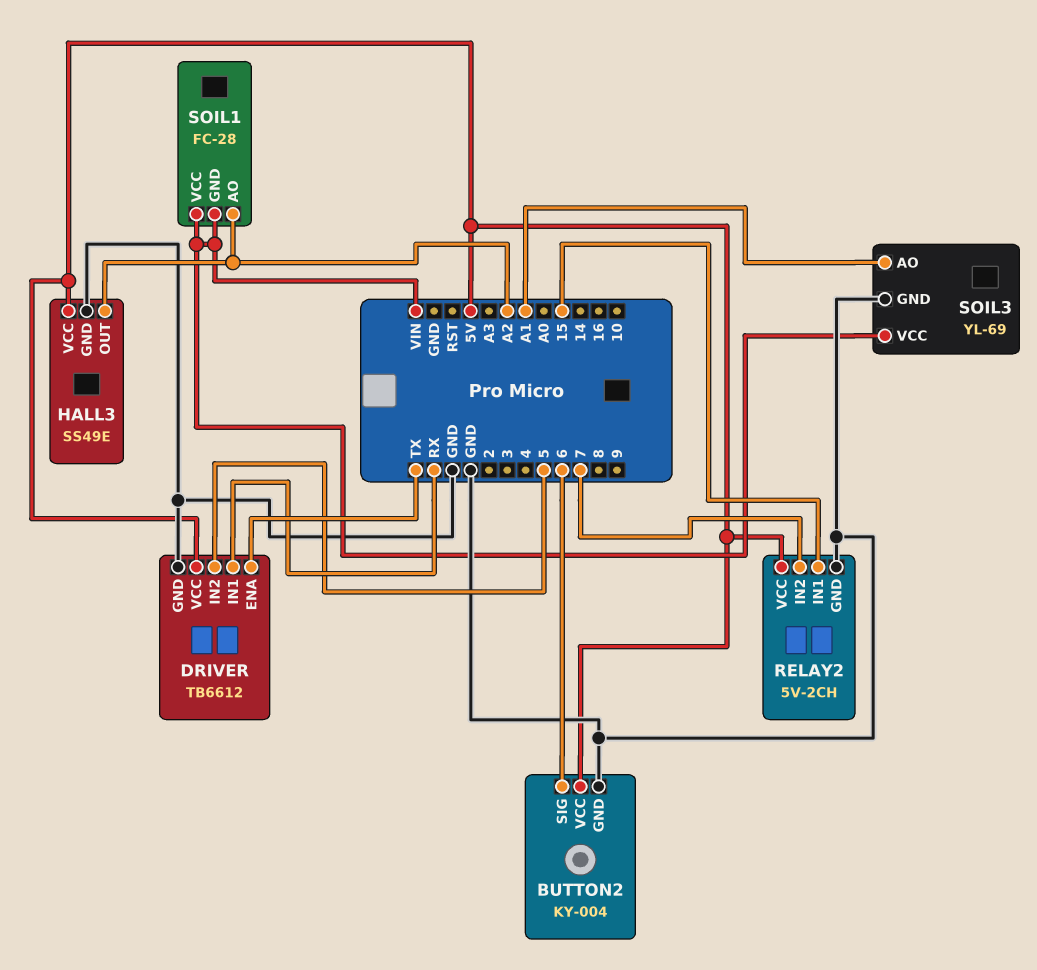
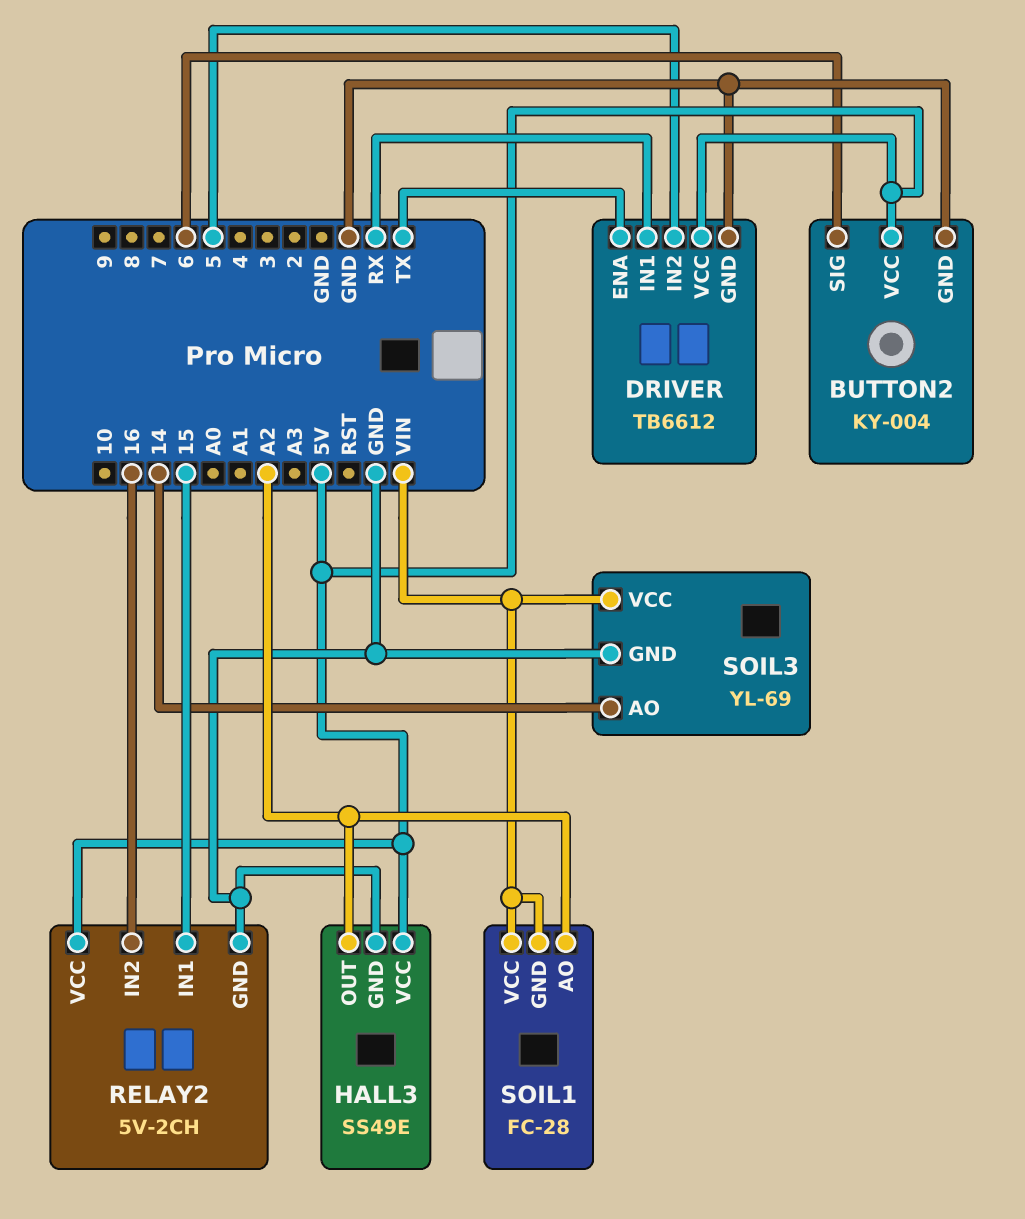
RELAY2 pin IN2: 7 -> 16
SOIL3 pin AO: A1 -> 14

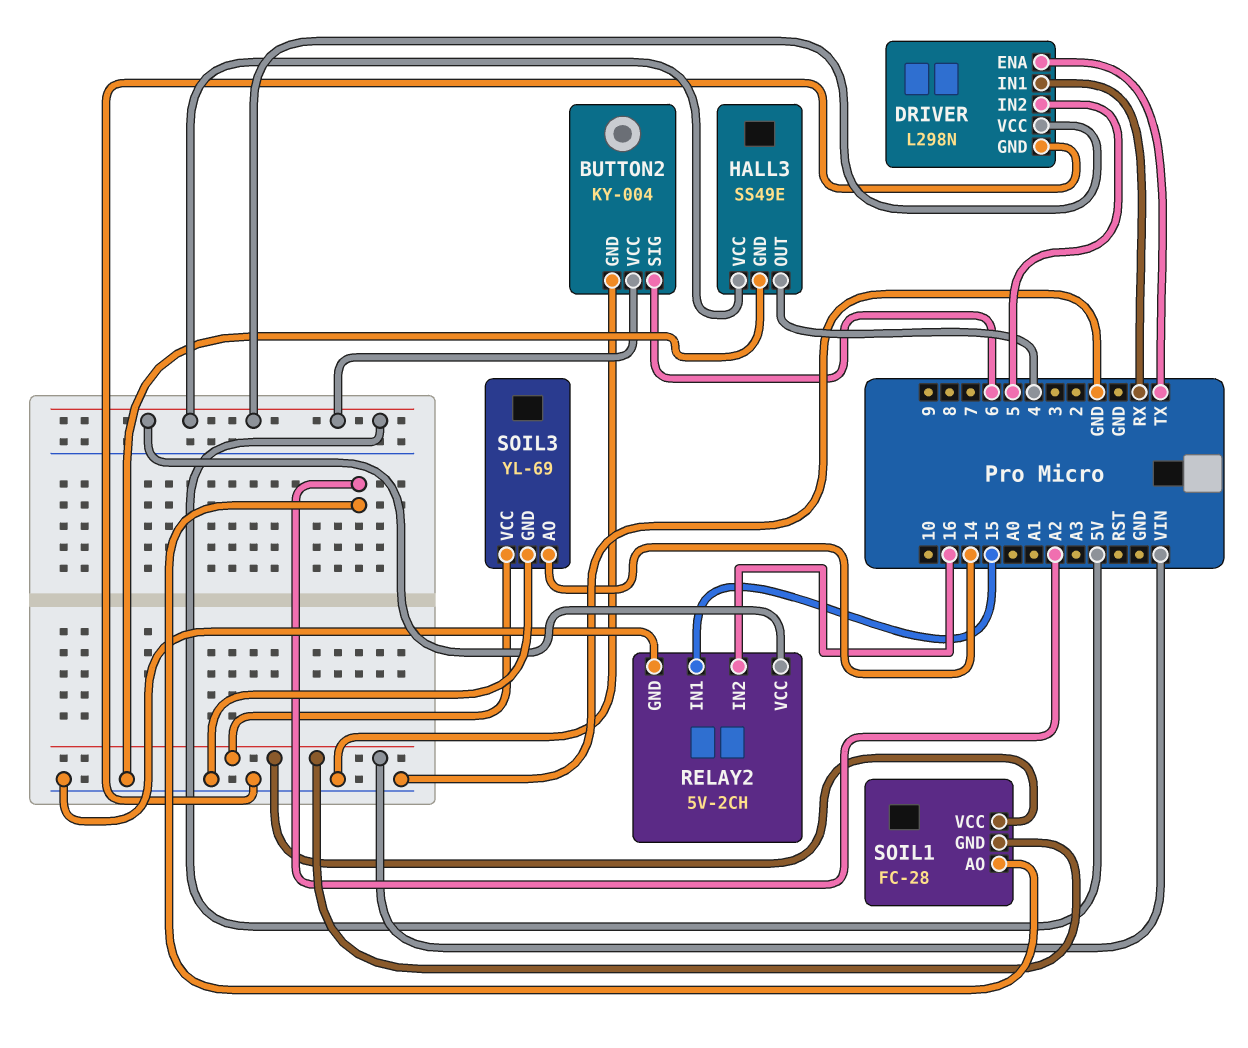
DRIVER: TB6612 -> L298N
HALL3 pin OUT: A2 -> 4

